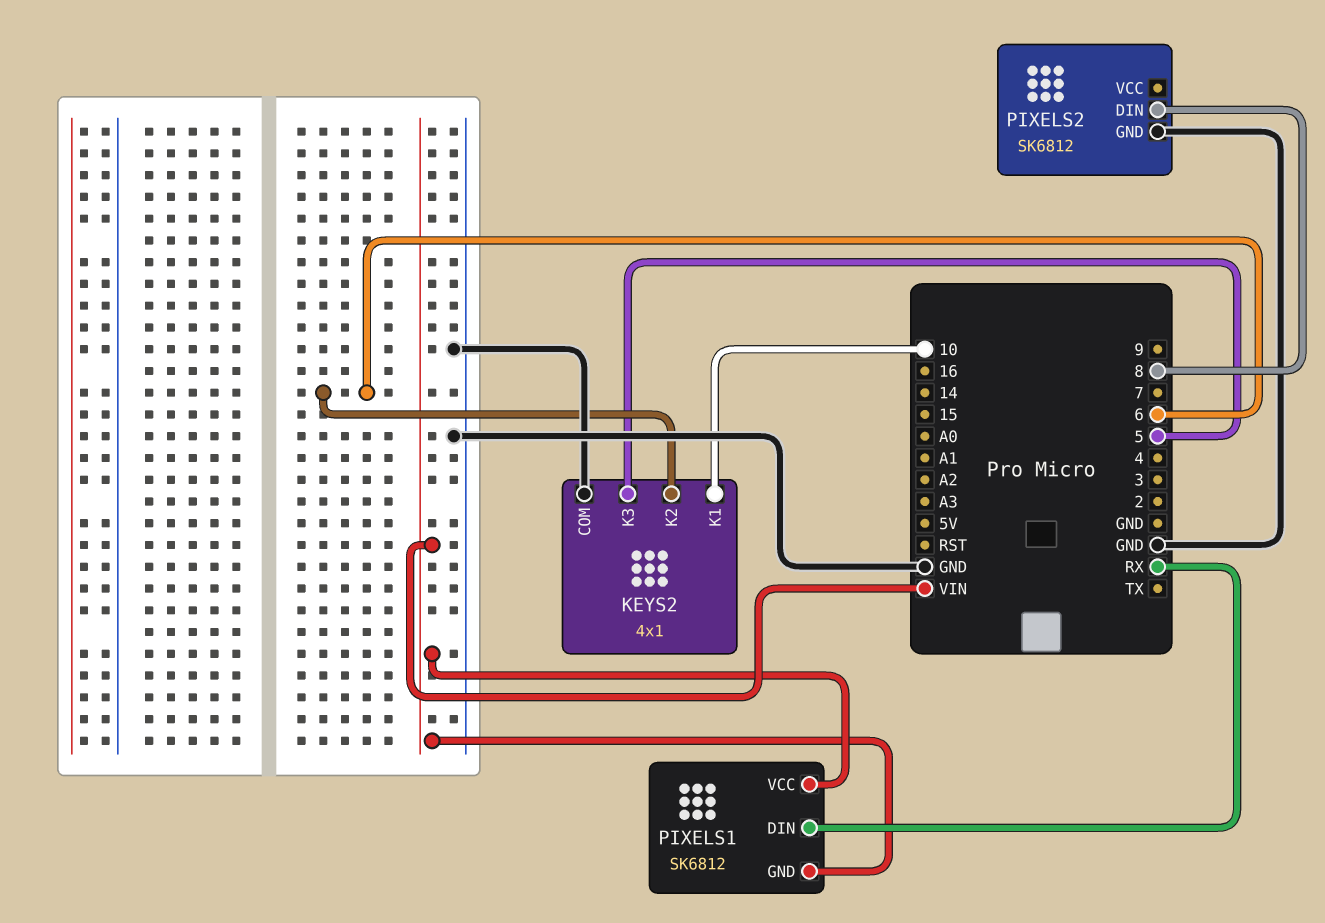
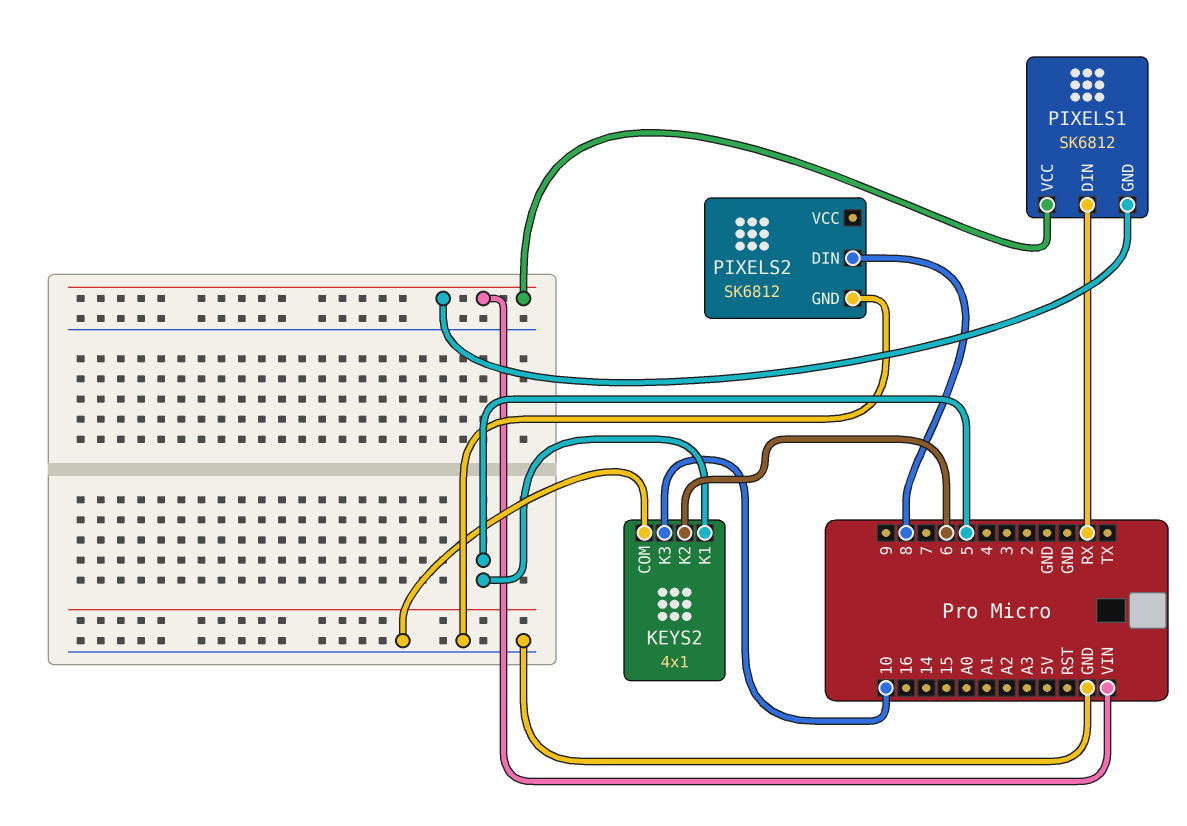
KEYS2 pin K1: 10 -> 5
KEYS2 pin K3: 5 -> 10

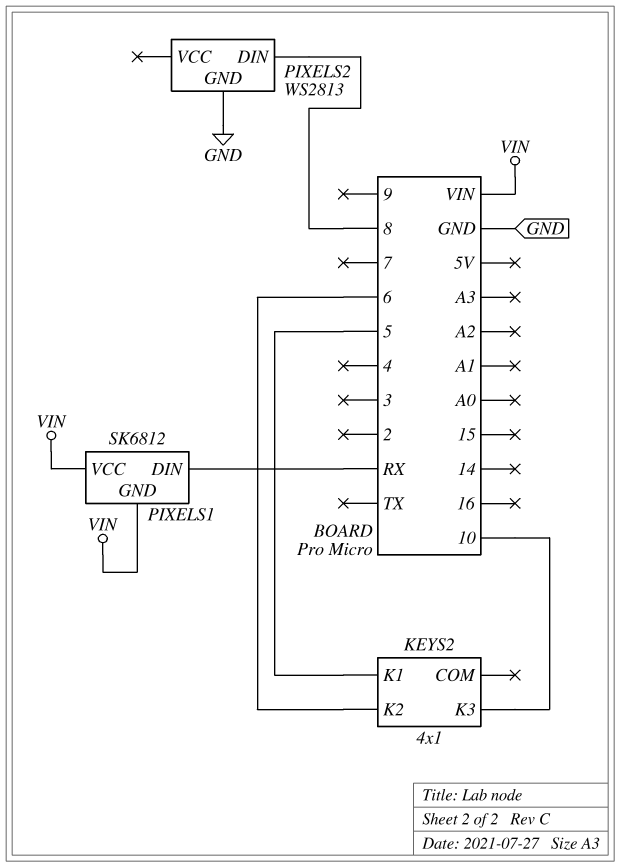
KEYS2 pin COM: GND -> none
PIXELS2: SK6812 -> WS2813

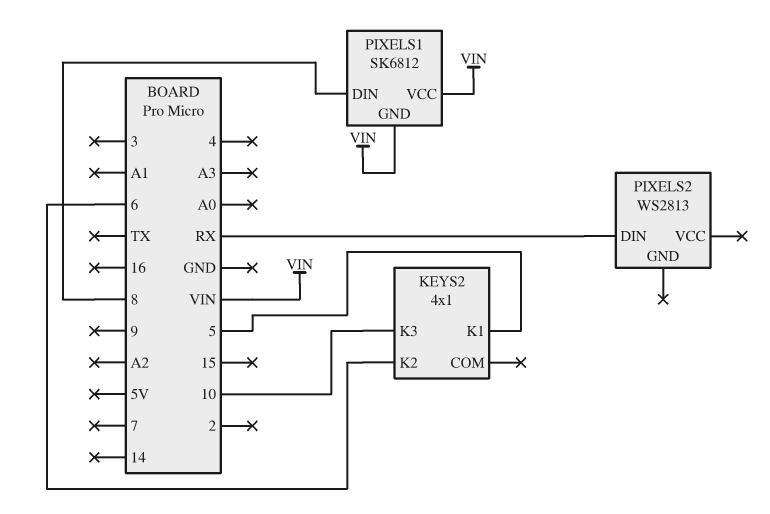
PIXELS1 pin DIN: RX -> 8
PIXELS2 pin DIN: 8 -> RX
PIXELS2 pin GND: GND -> none

